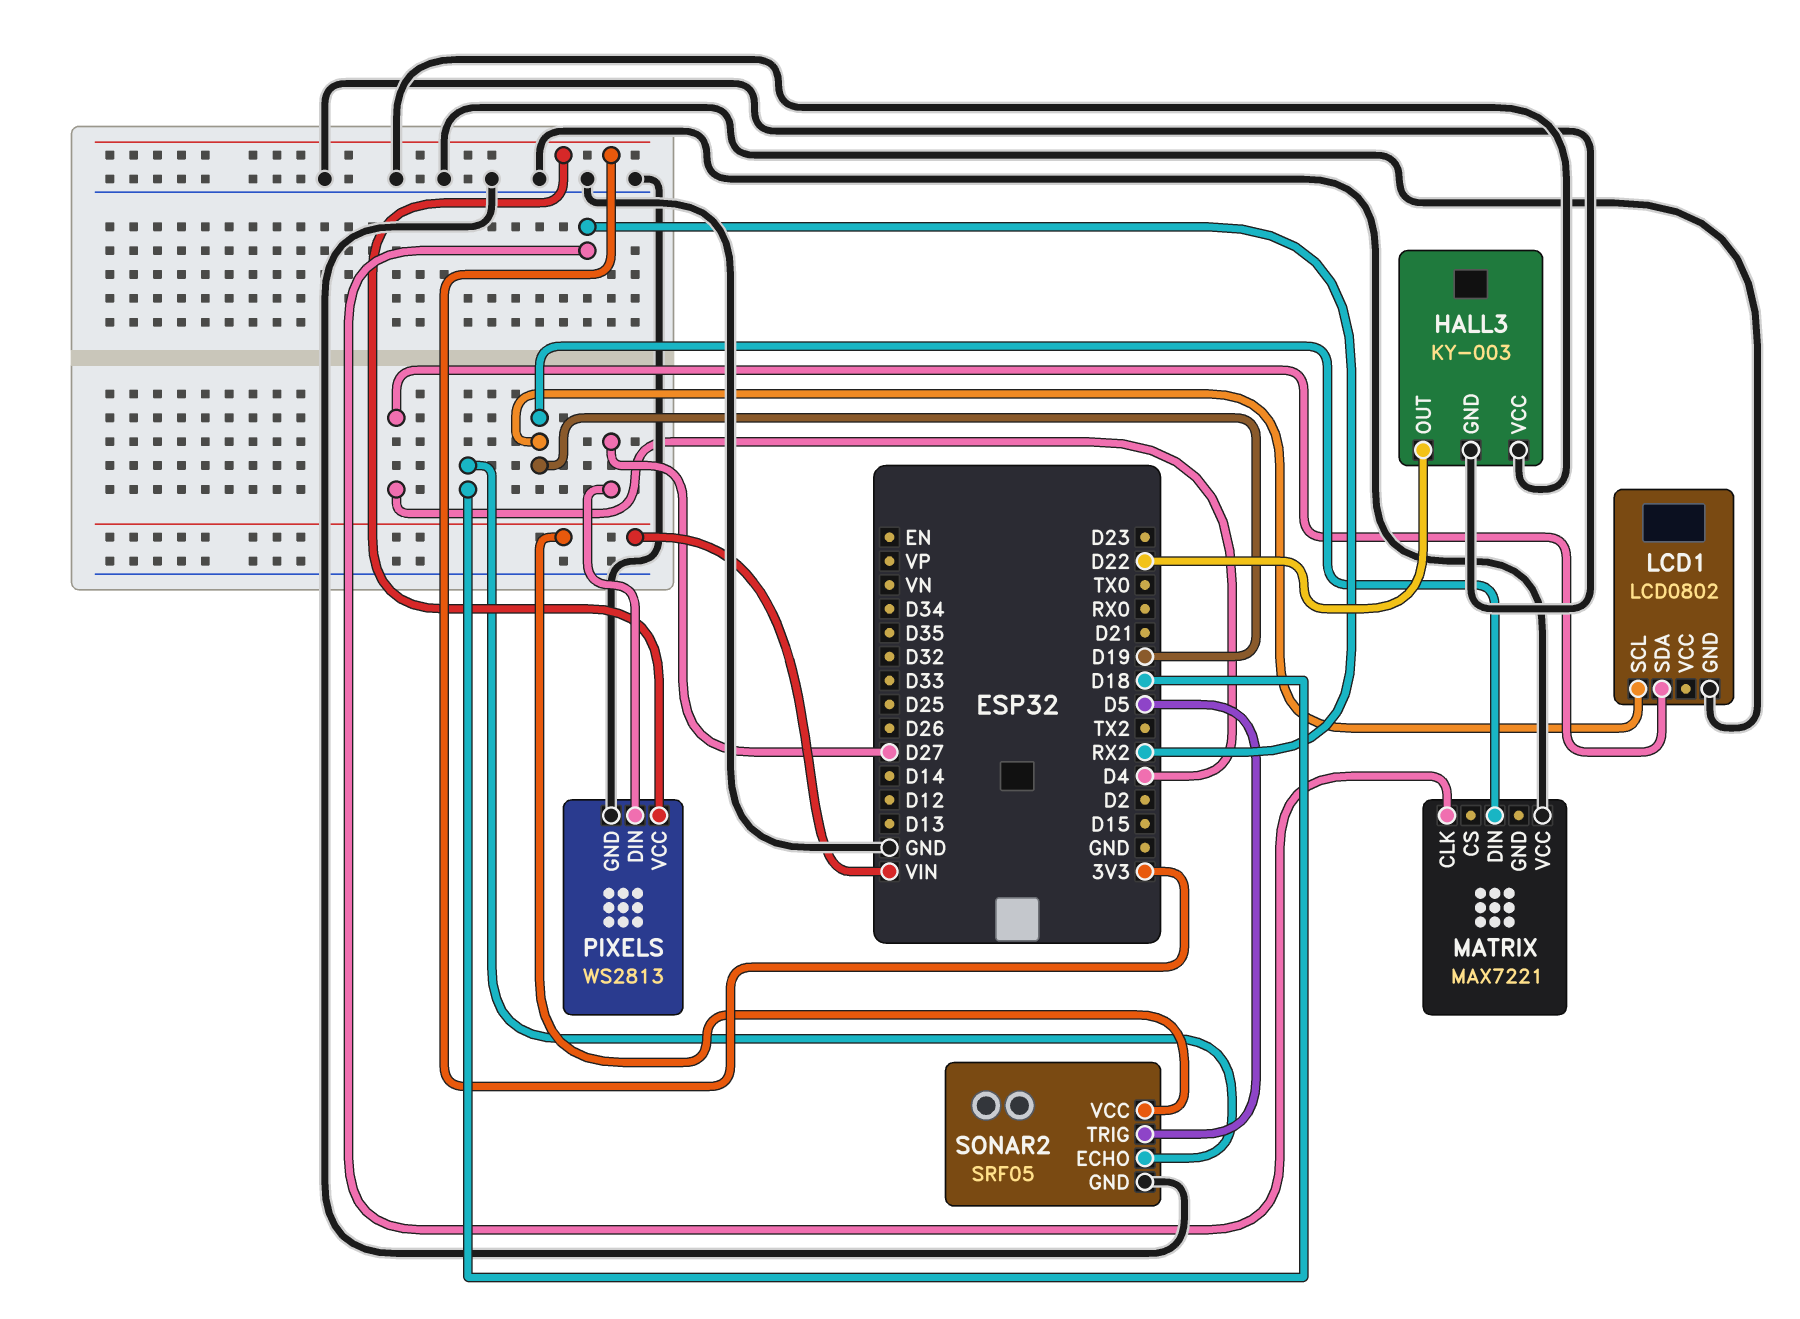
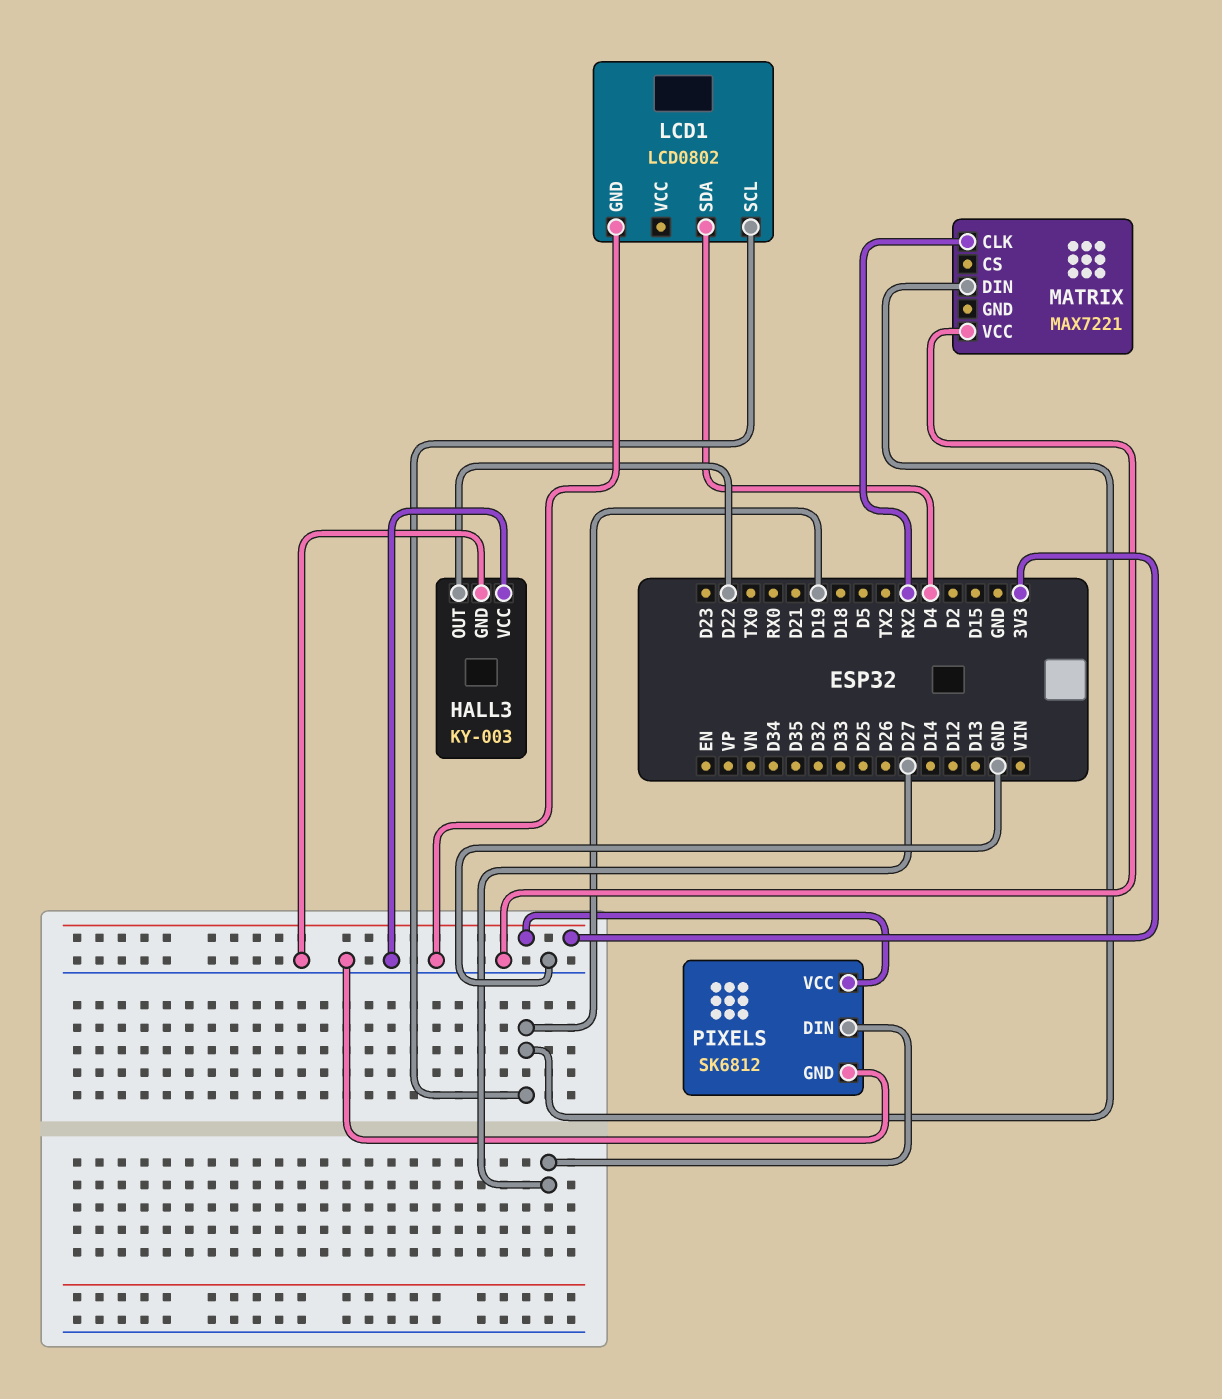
PIXELS: WS2813 -> SK6812
SONAR2: SRF05 -> none
SONAR2 pin ECHO: D18 -> none
SONAR2 pin GND: GND -> none
SONAR2 pin TRIG: D5 -> none
SONAR2 pin VCC: VIN -> none

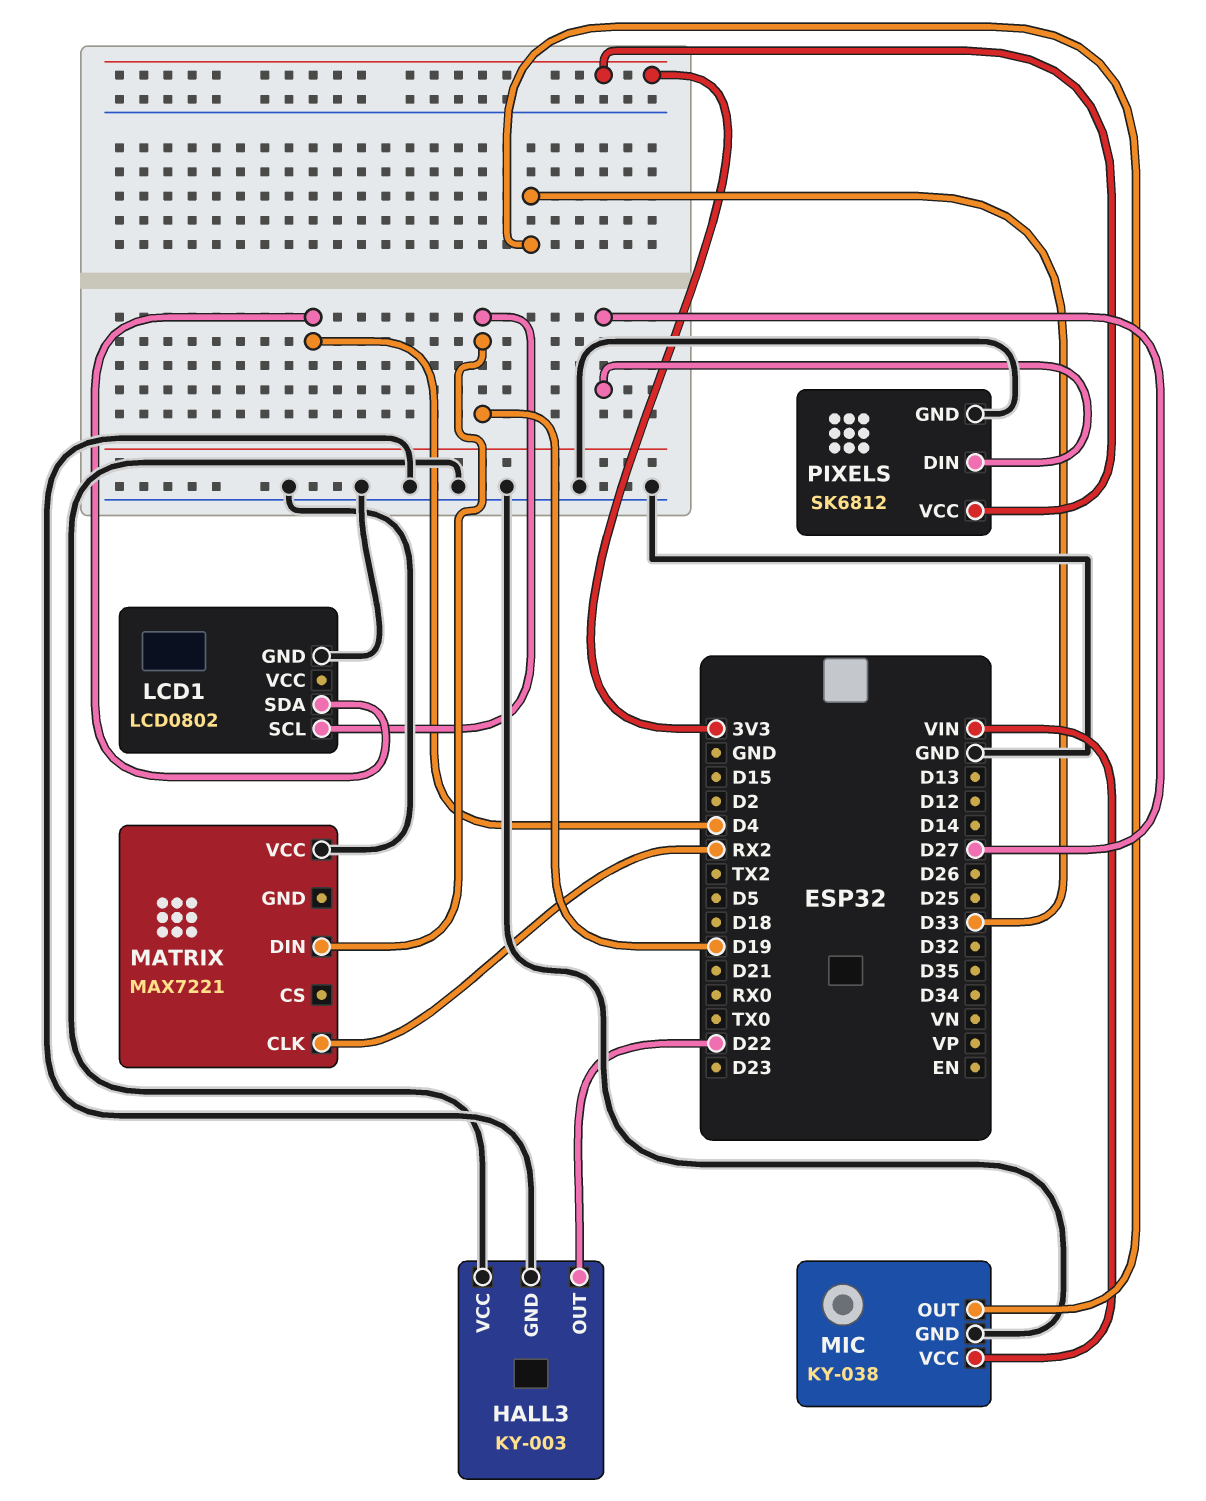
MIC: none -> KY-038
MIC pin GND: none -> GND
MIC pin OUT: none -> D33
MIC pin VCC: none -> VIN

